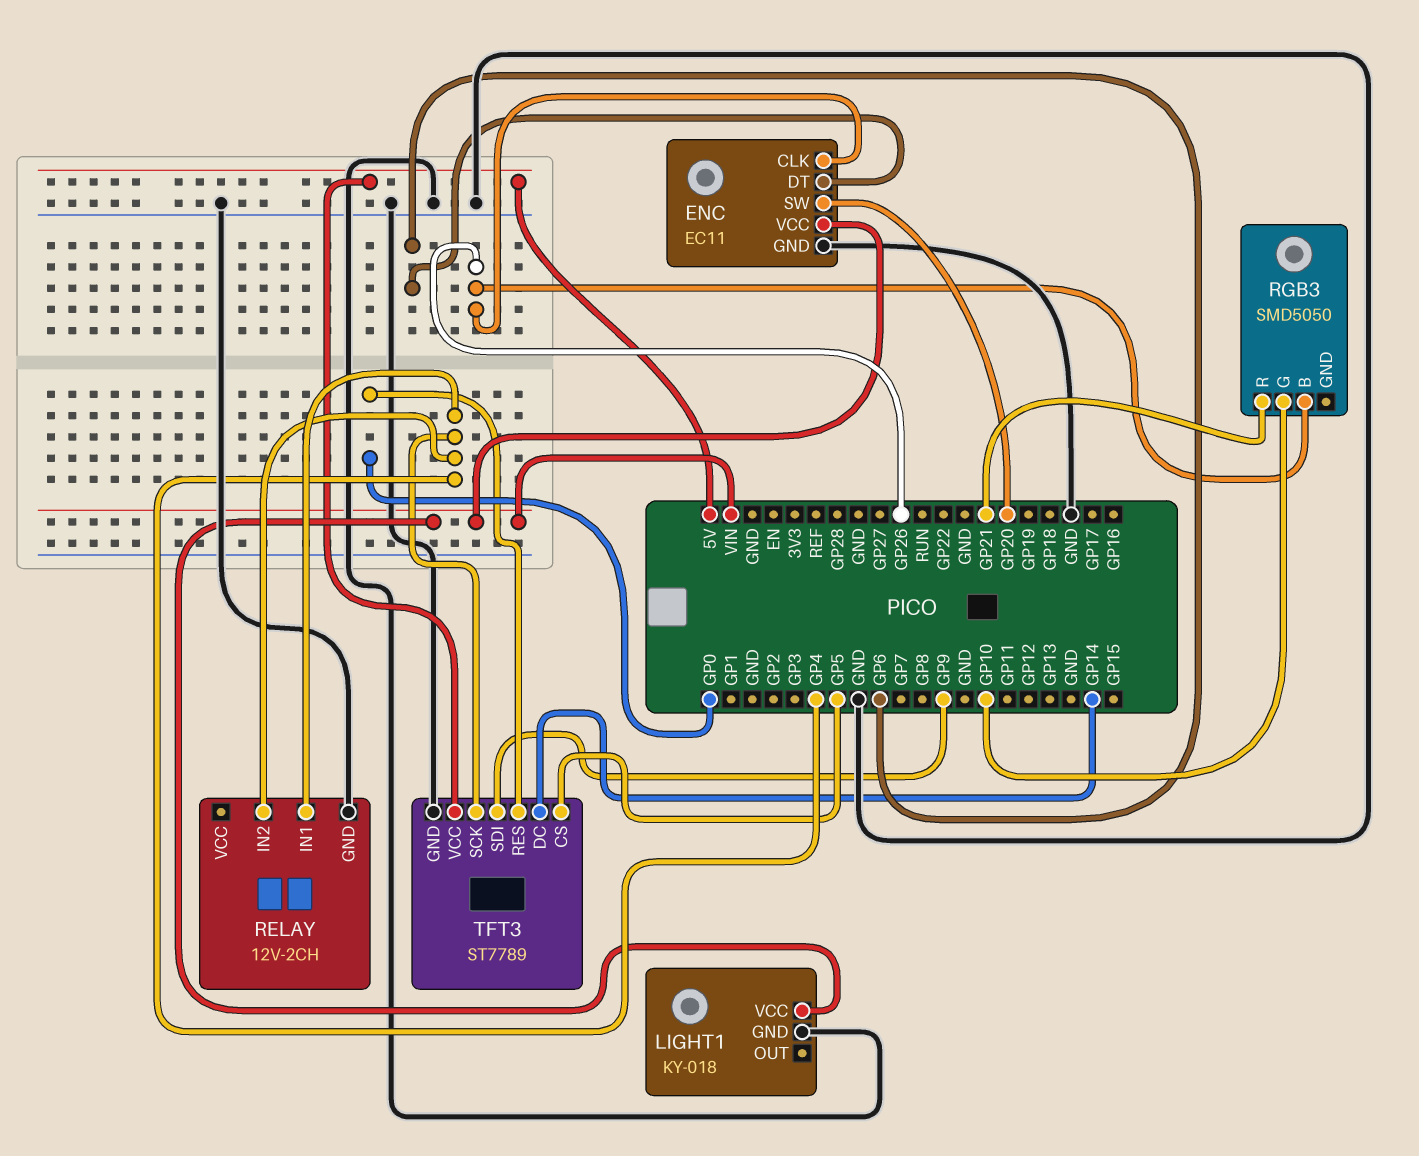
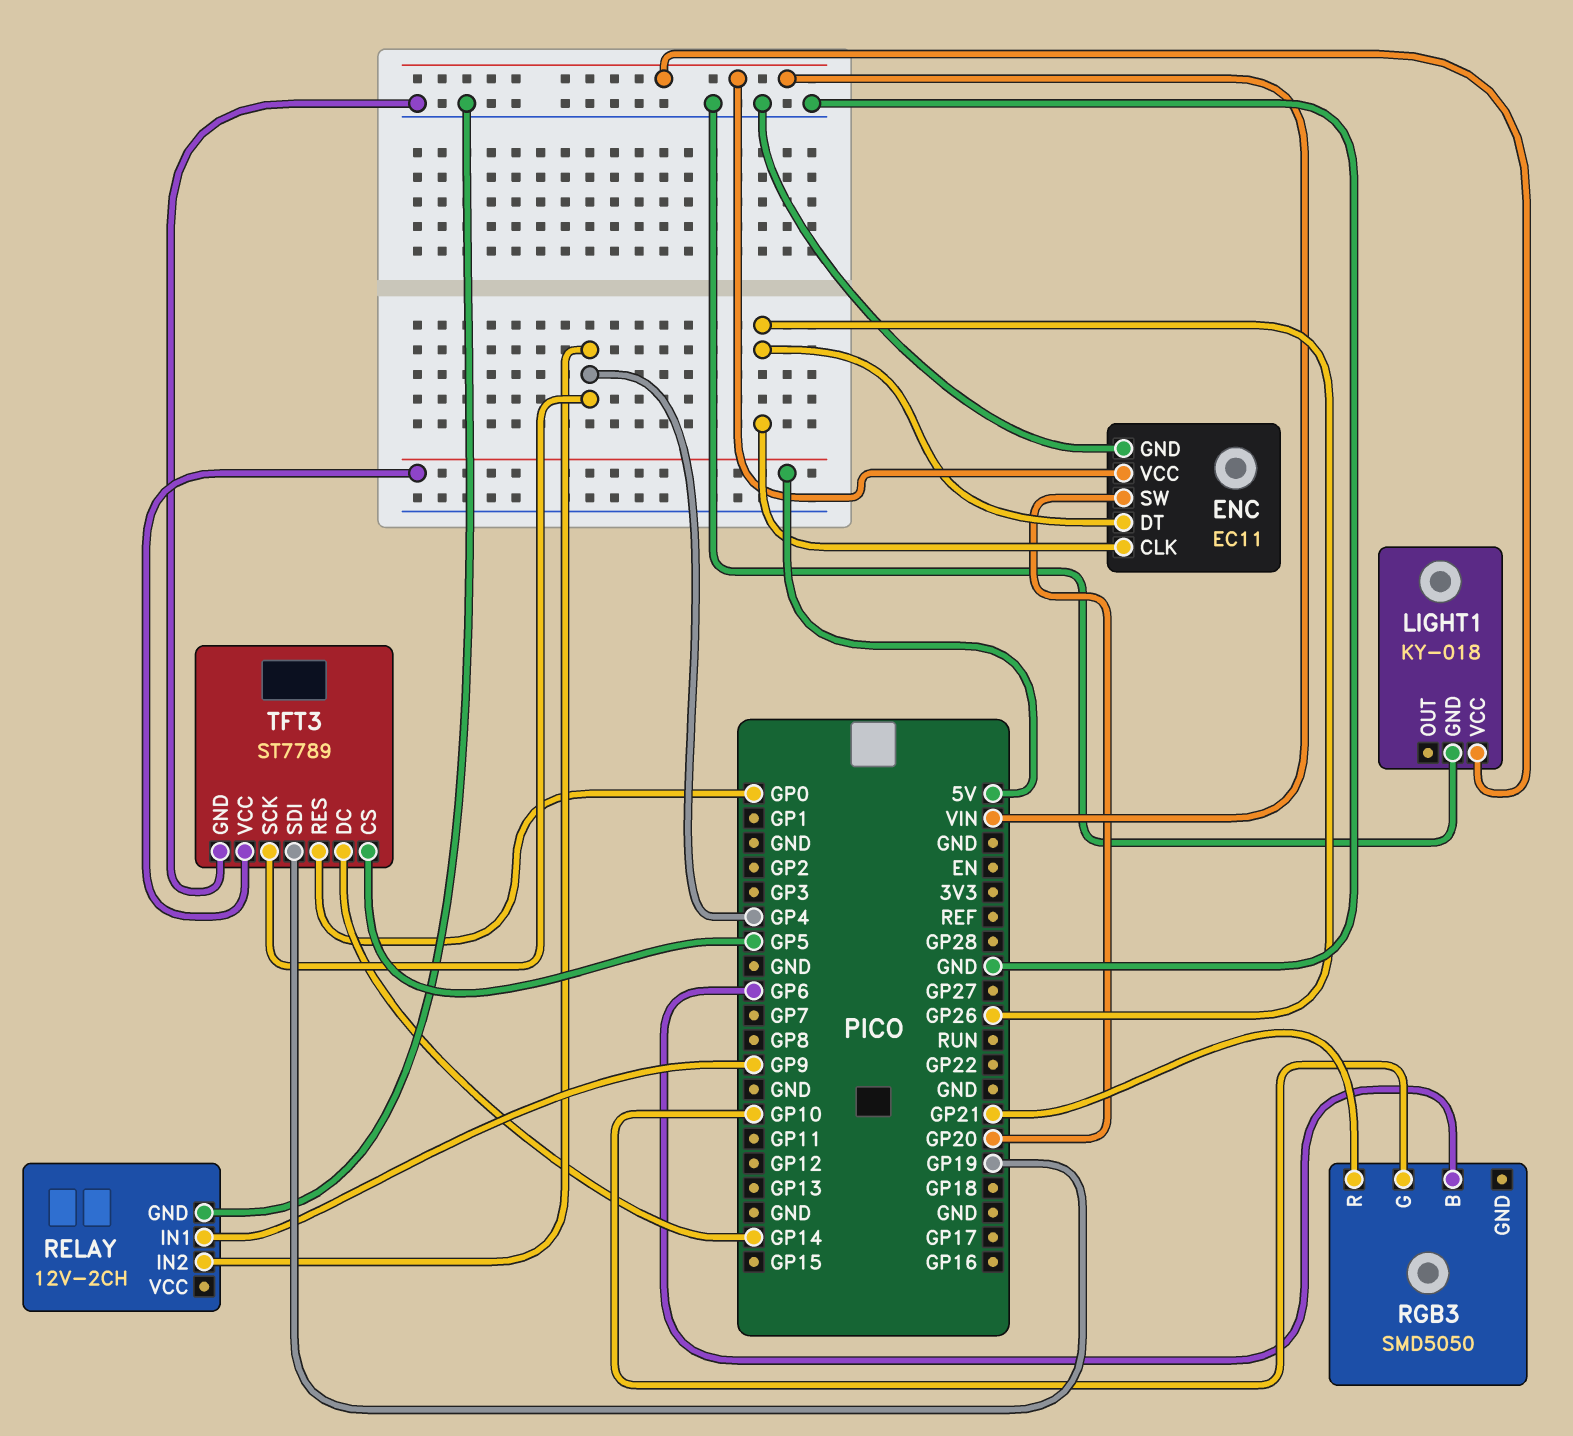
ENC pin DT: GP6 -> GP26
RELAY pin IN1: GP4 -> GP9
RGB3 pin B: GP26 -> GP6
TFT3 pin SDI: GP9 -> GP19

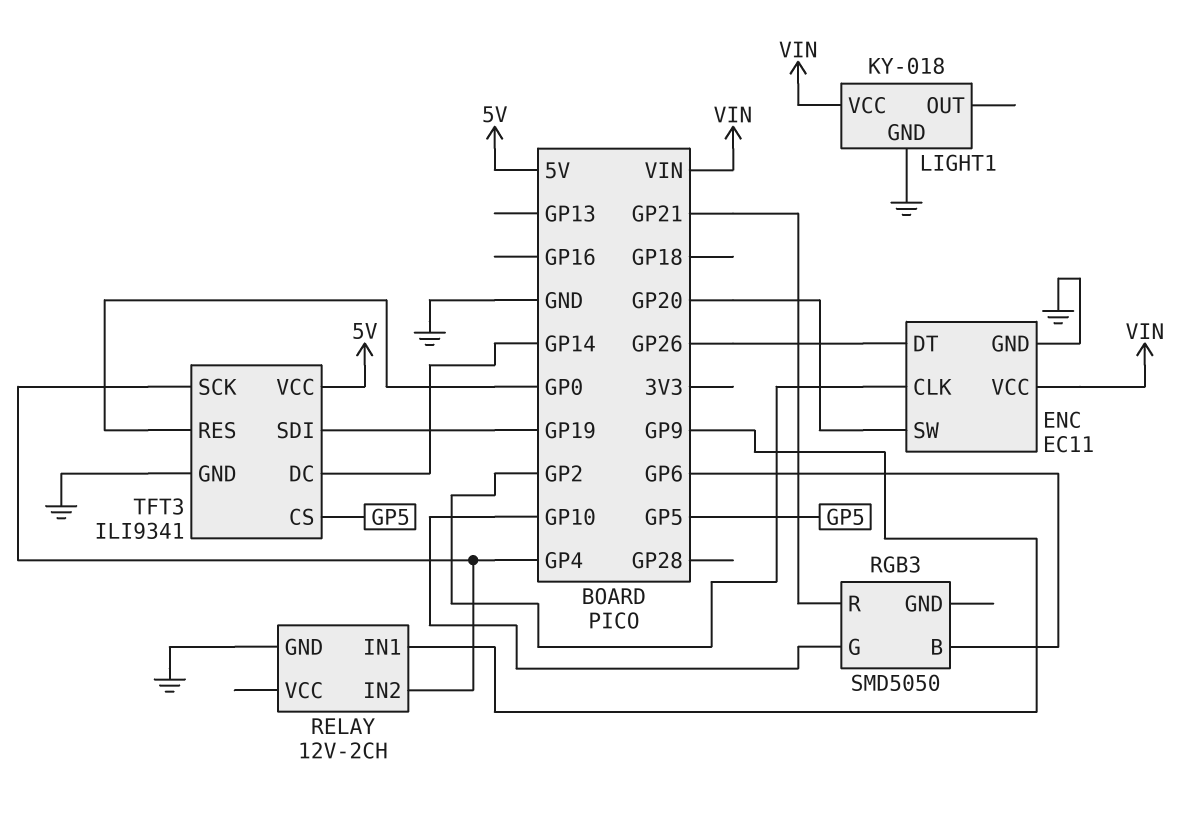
ENC pin CLK: GP26 -> GP2
TFT3: ST7789 -> ILI9341

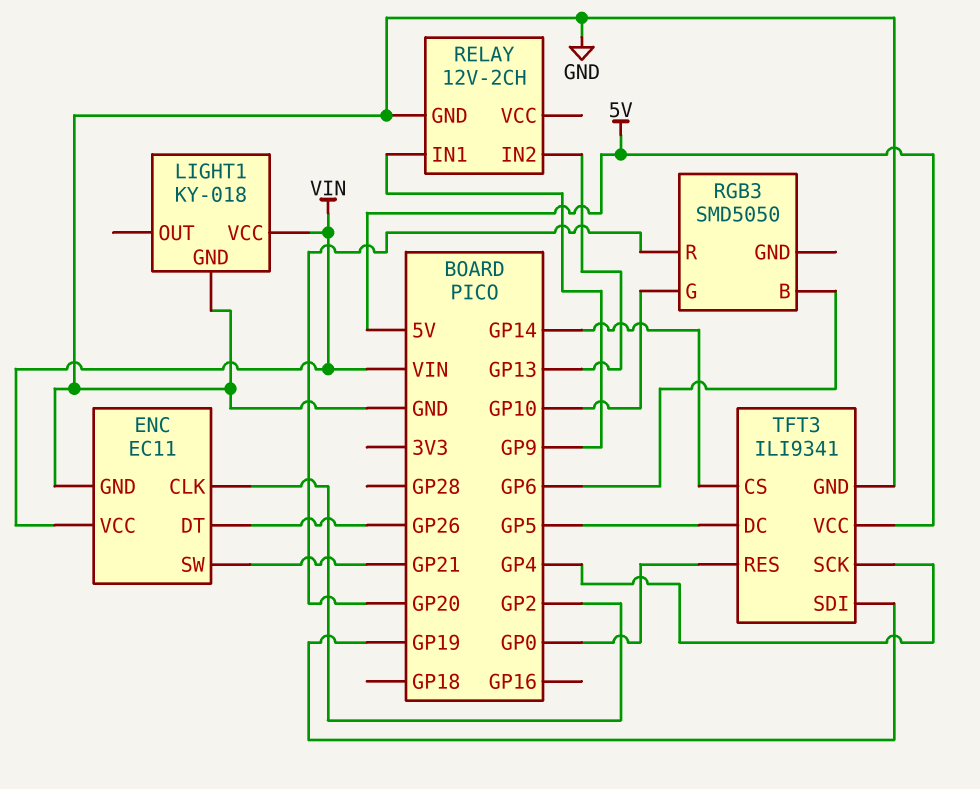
ENC pin SW: GP20 -> GP21
RELAY pin IN2: GP4 -> GP13
RGB3 pin R: GP21 -> GP20
TFT3 pin CS: GP5 -> GP14
TFT3 pin DC: GP14 -> GP5

